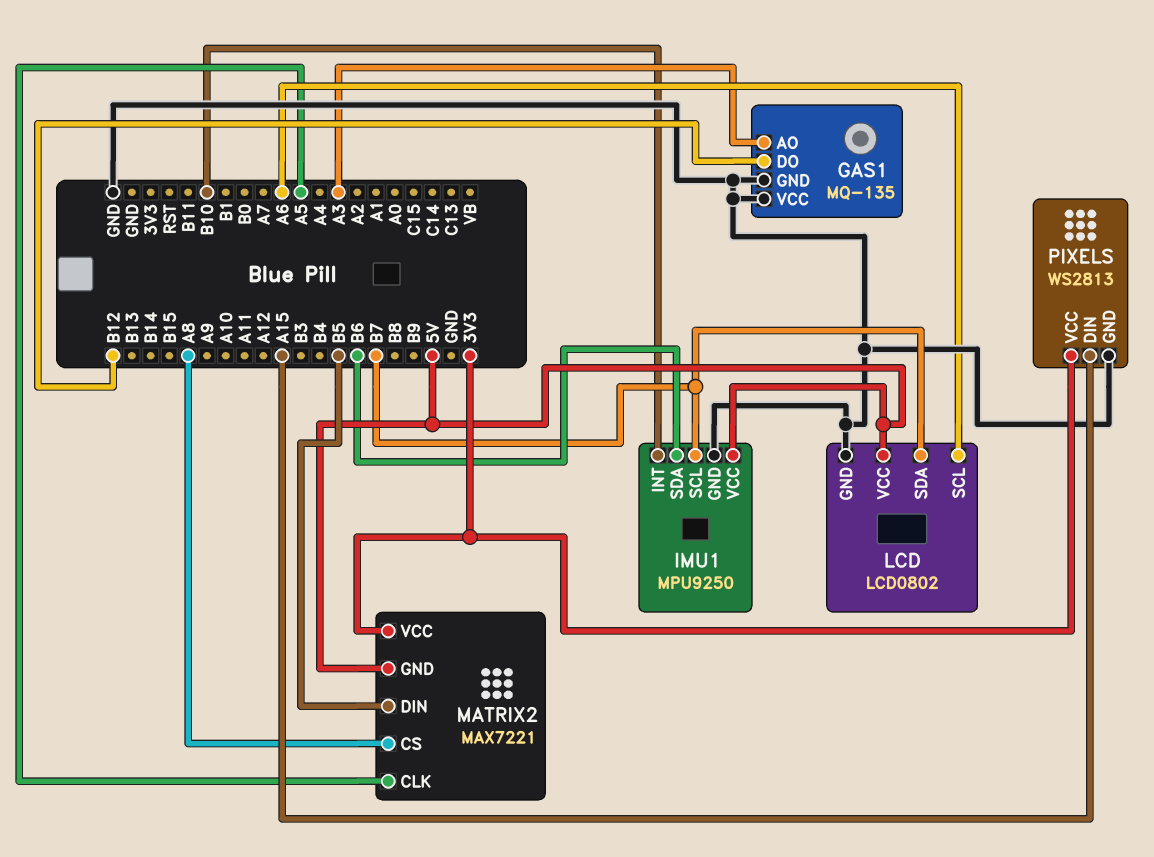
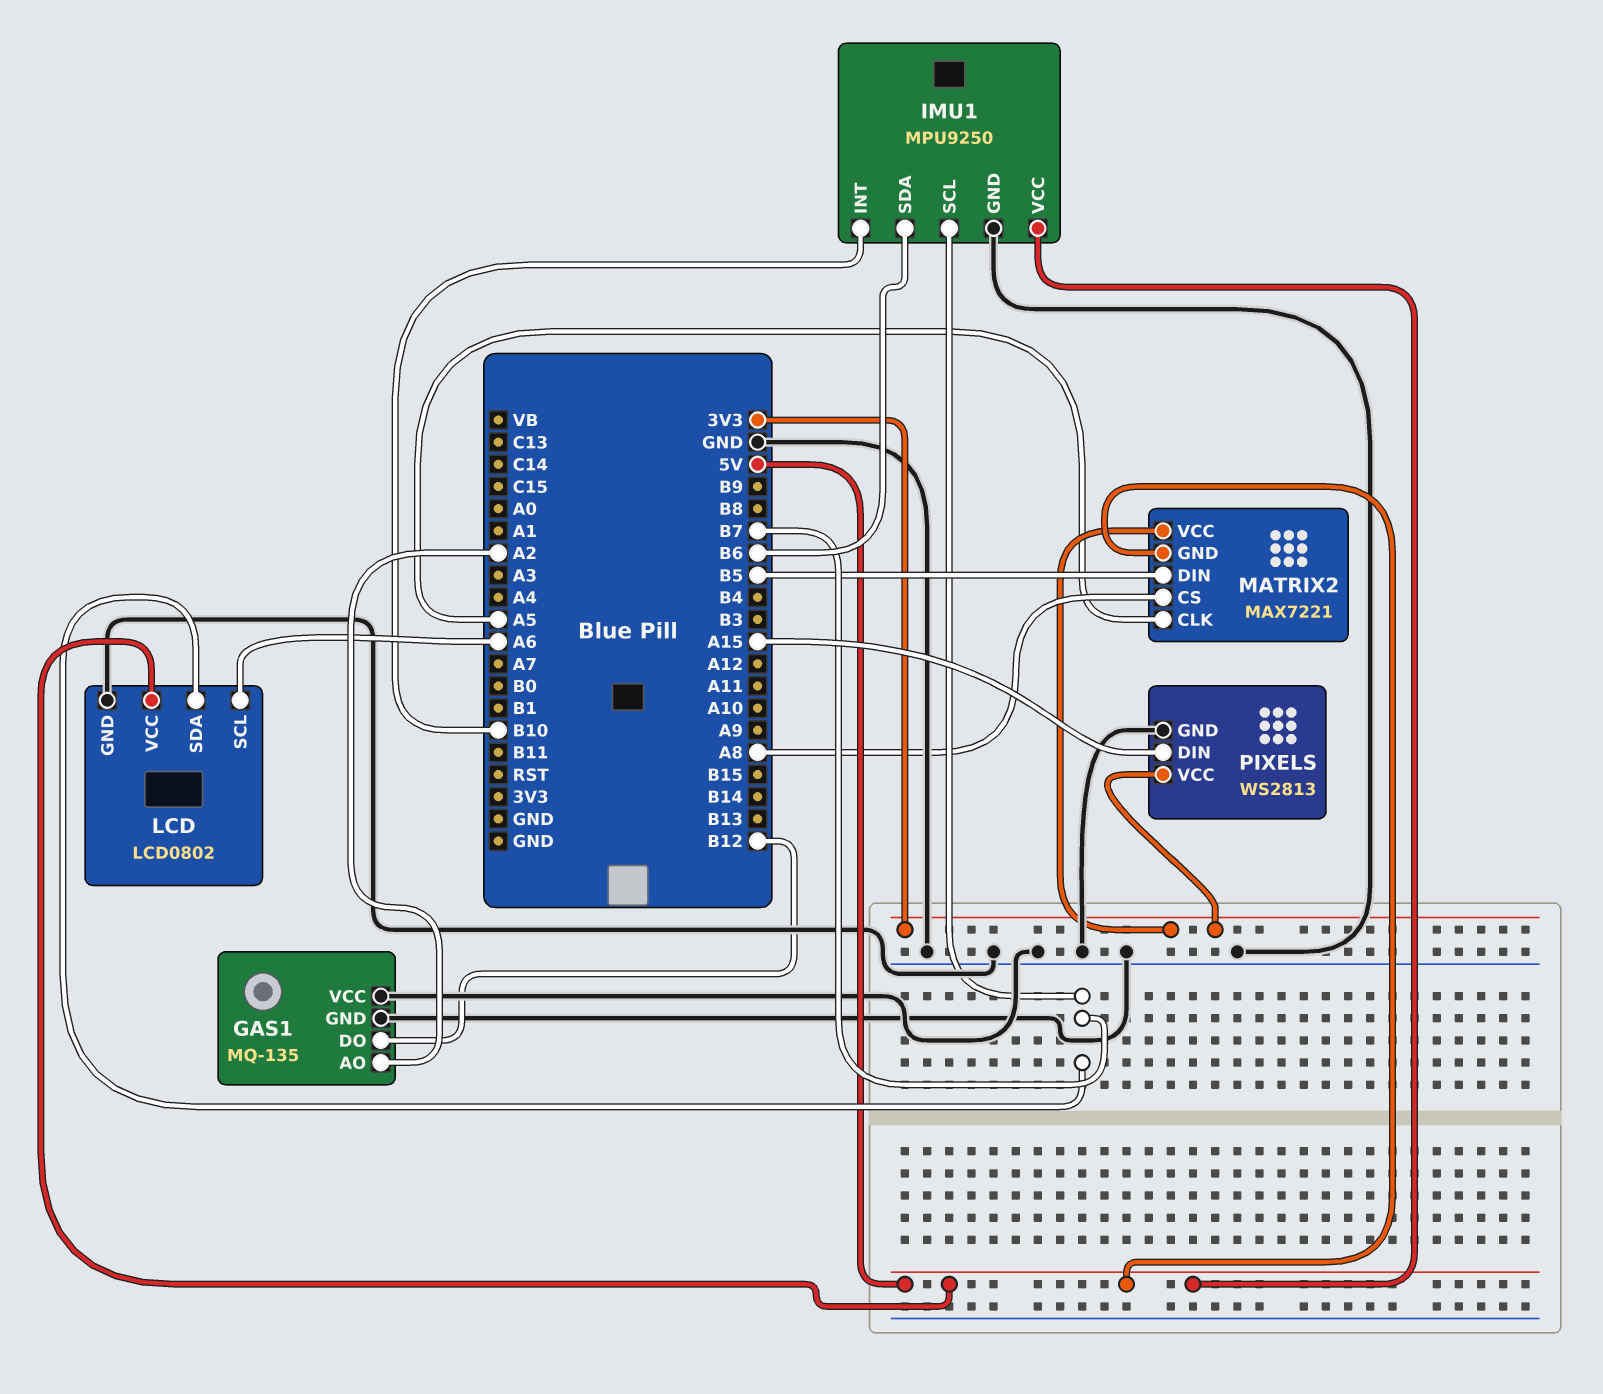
GAS1 pin AO: A3 -> A2

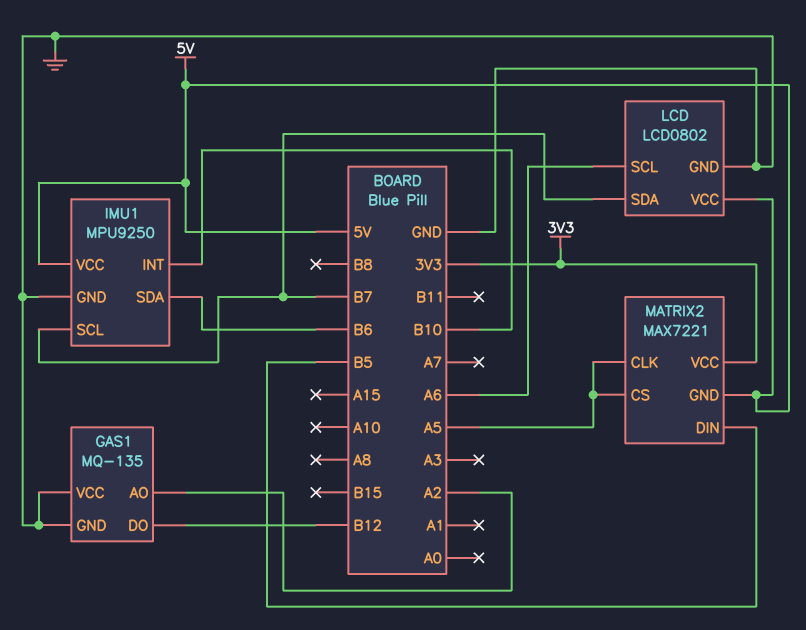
MATRIX2 pin CS: A8 -> A5
PIXELS: WS2813 -> none
PIXELS pin DIN: A15 -> none
PIXELS pin GND: GND -> none
PIXELS pin VCC: 3V3 -> none

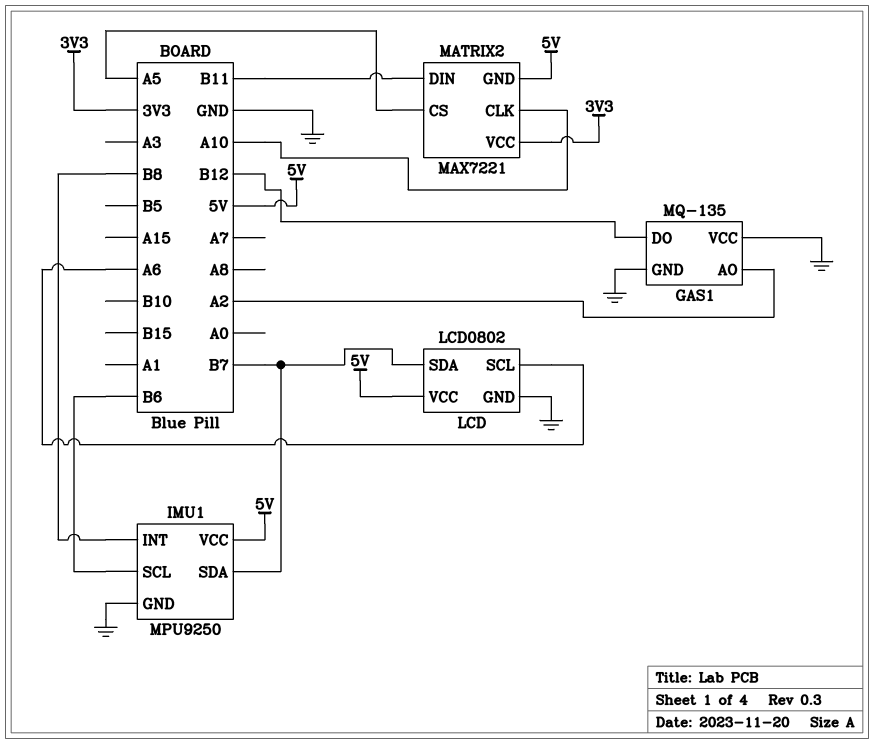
IMU1 pin INT: B10 -> B8
IMU1 pin SCL: B7 -> B6
IMU1 pin SDA: B6 -> B7
MATRIX2 pin CLK: A5 -> A10
MATRIX2 pin DIN: B5 -> B11

